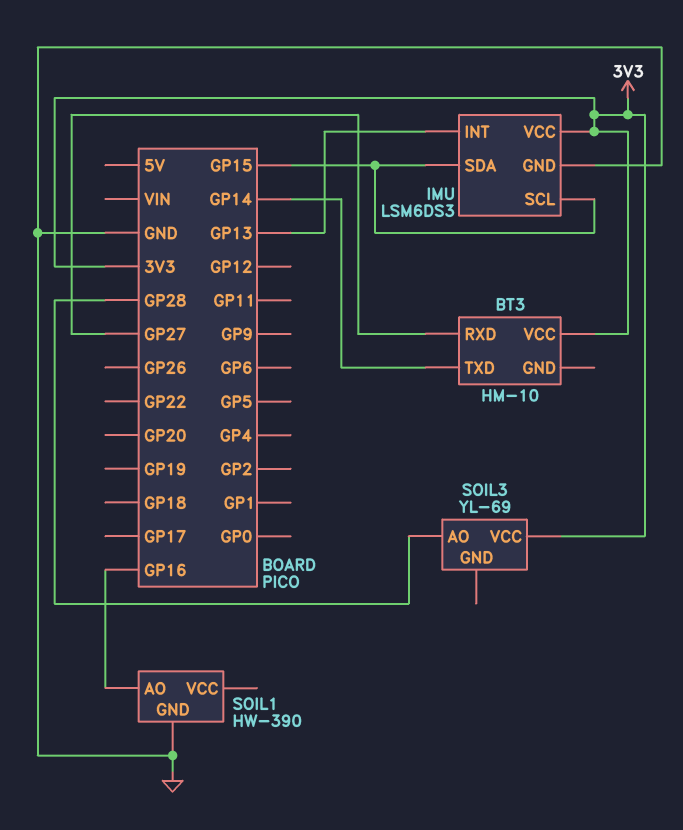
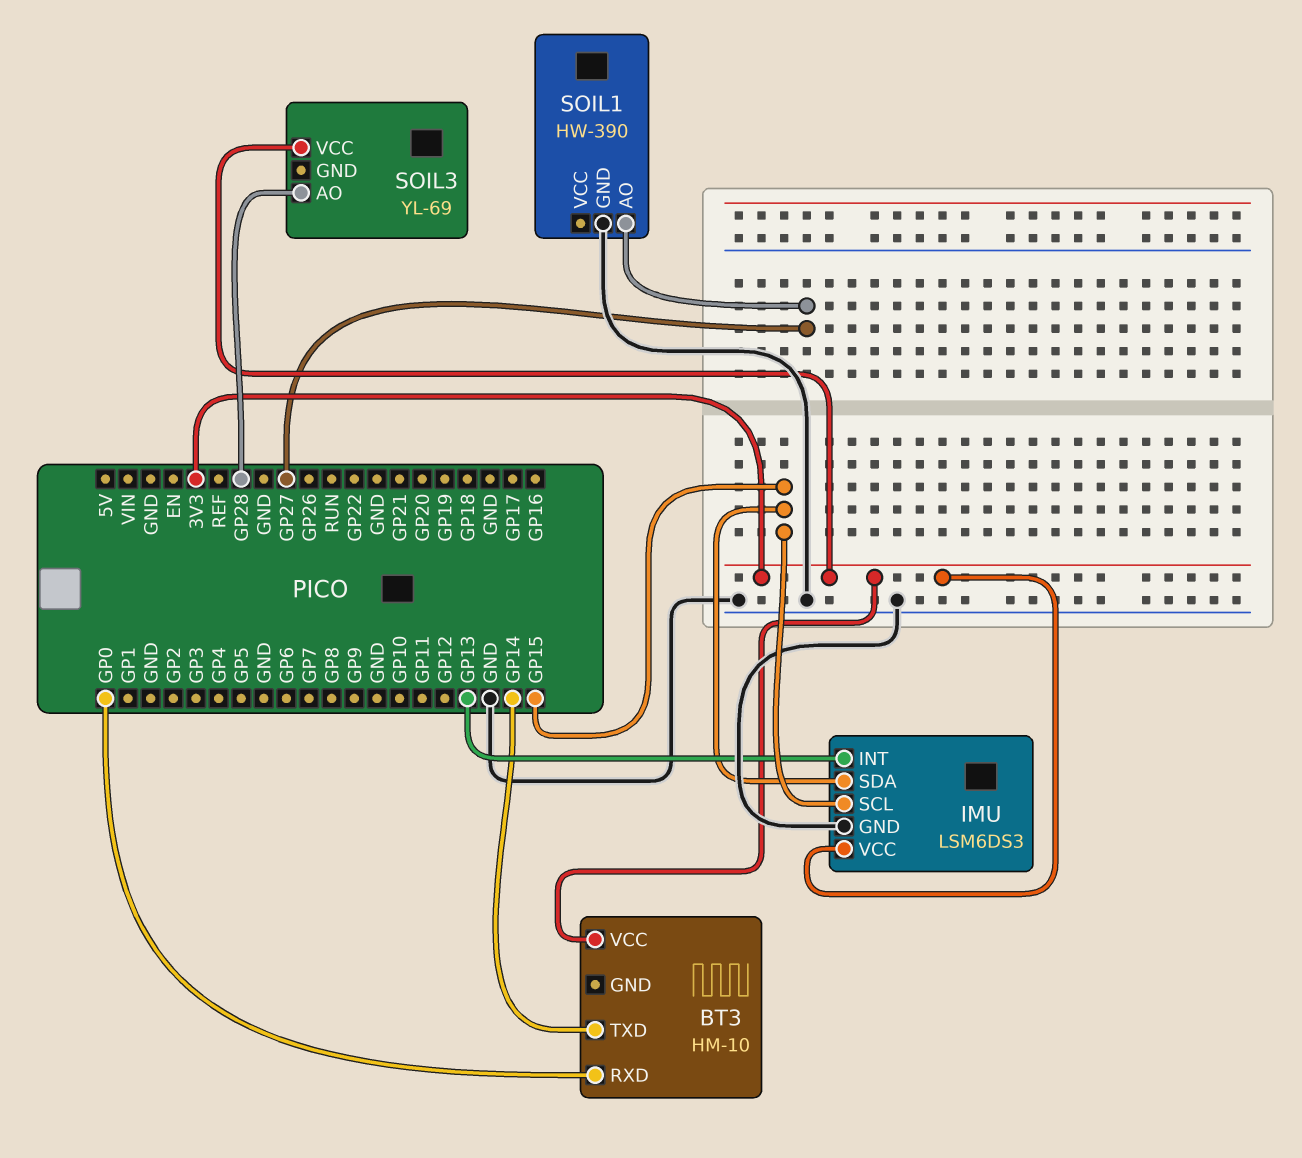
BT3 pin RXD: GP27 -> GP0
SOIL1 pin AO: GP16 -> GP27

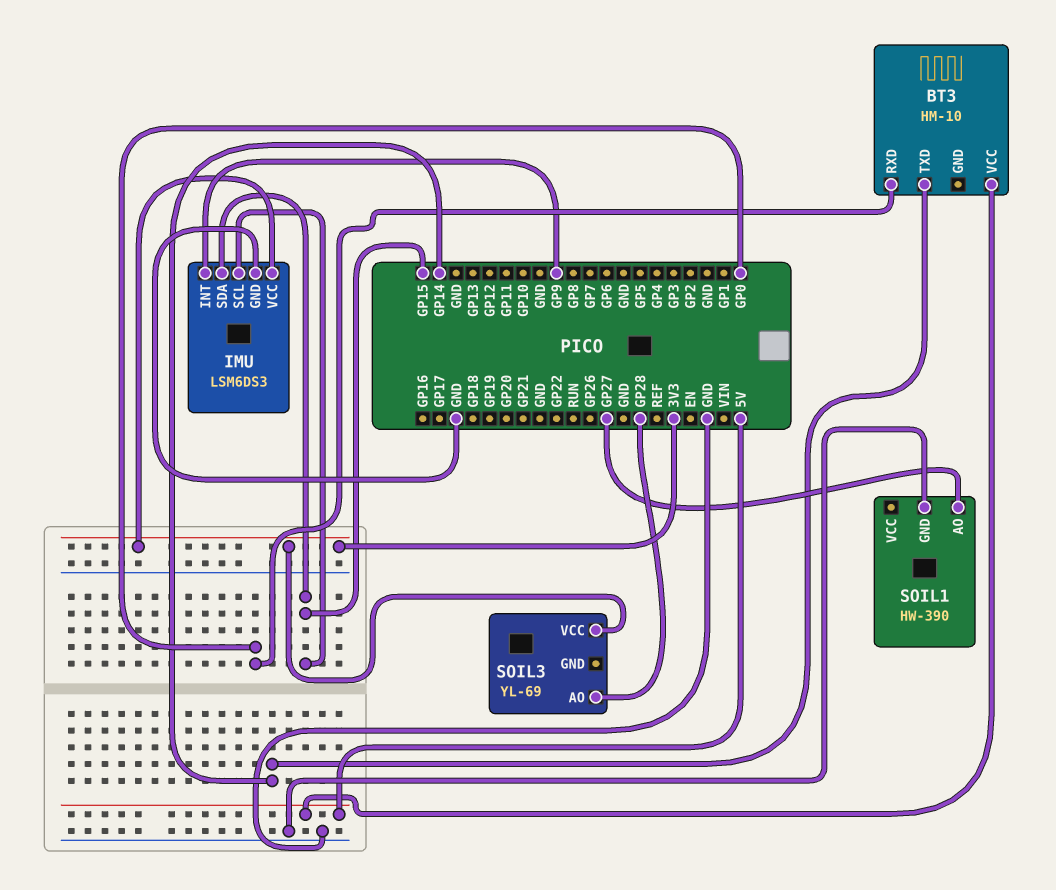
BT3 pin VCC: 3V3 -> 5V
IMU pin INT: GP13 -> GP9

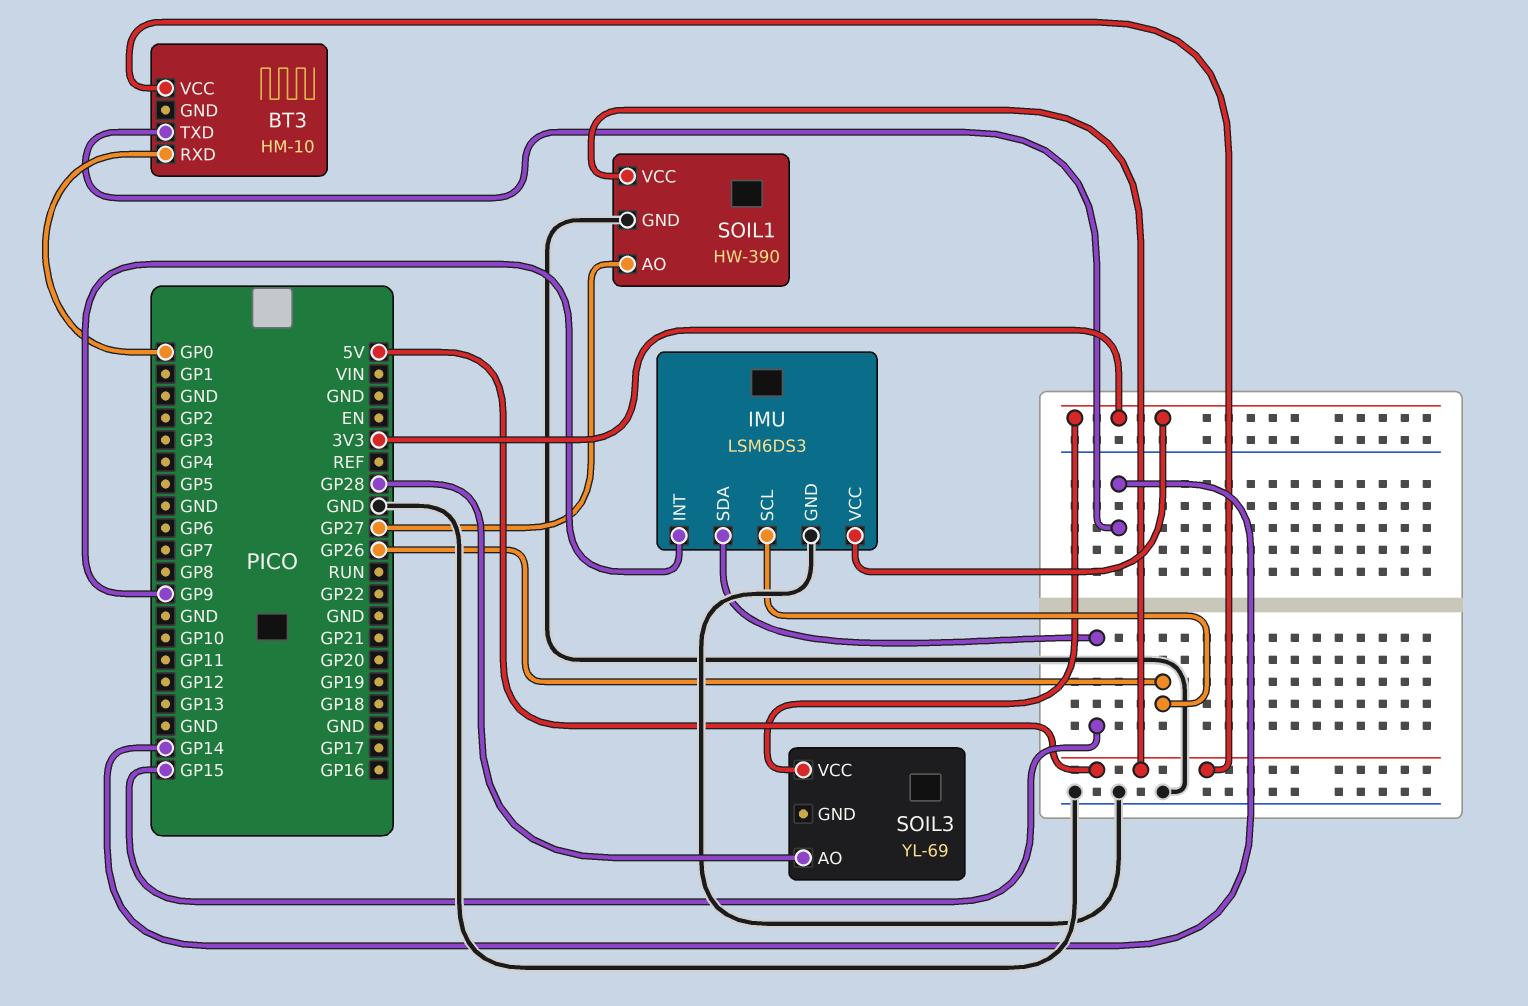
IMU pin SCL: GP15 -> GP26
SOIL1 pin VCC: none -> 5V

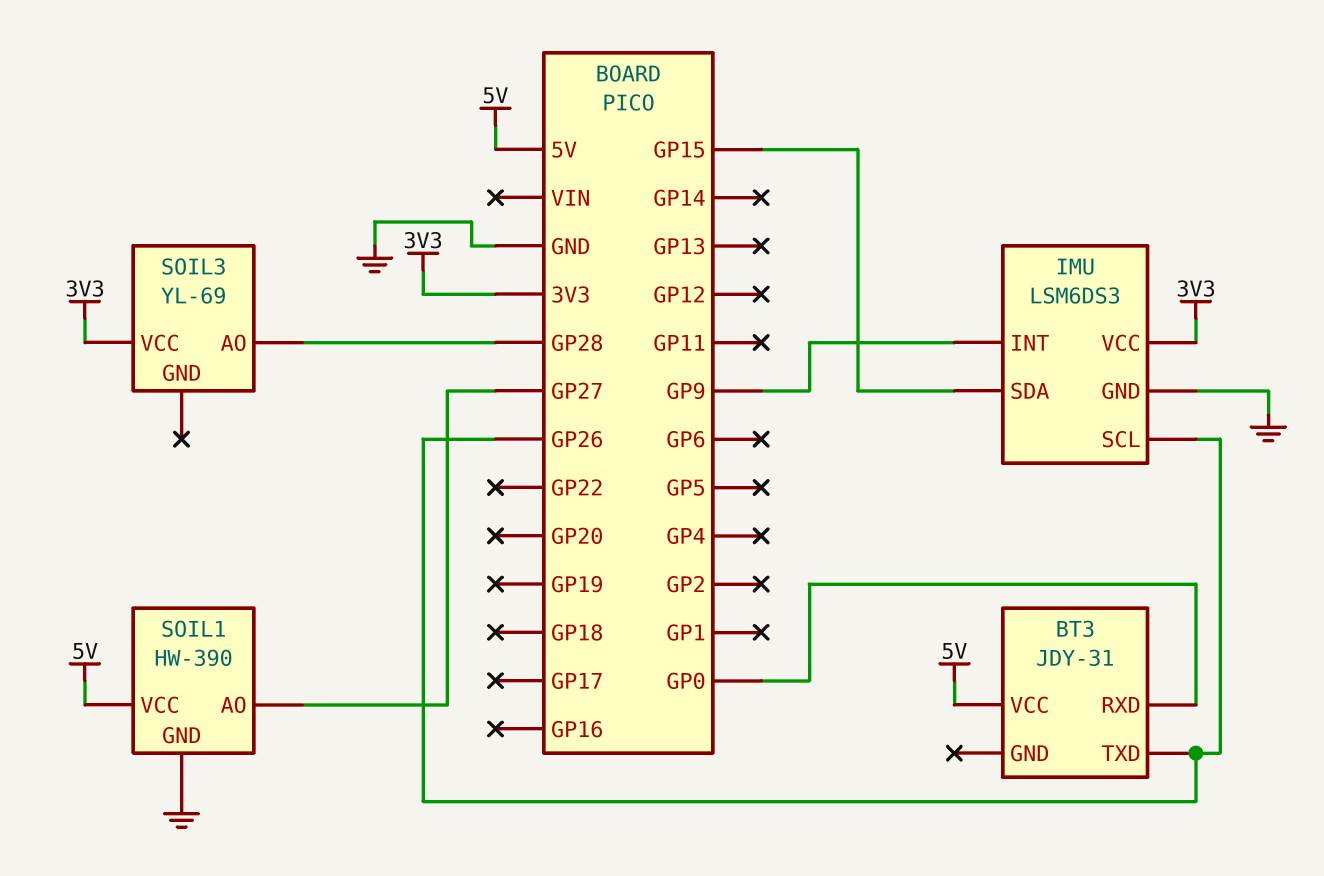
BT3: HM-10 -> JDY-31
BT3 pin TXD: GP14 -> GP26

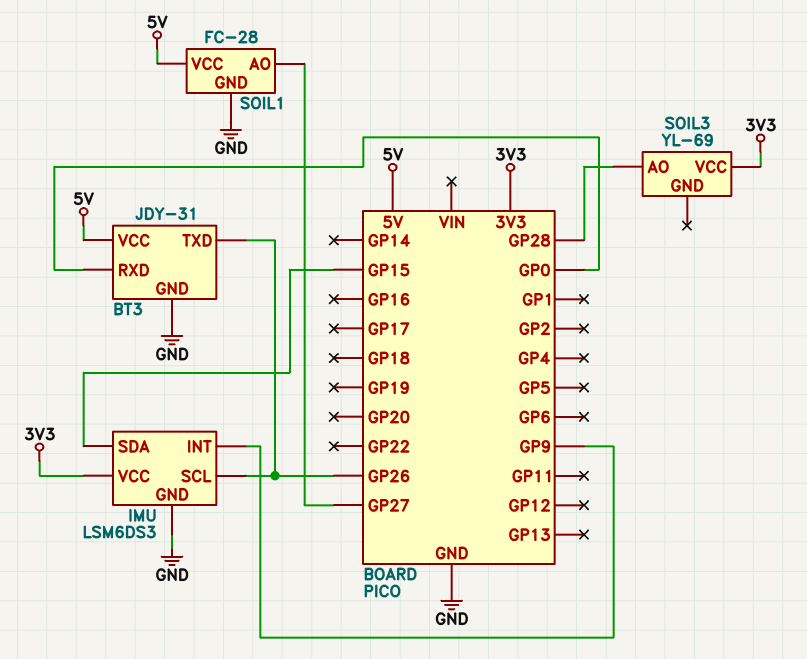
BT3 pin GND: none -> GND
SOIL1: HW-390 -> FC-28

